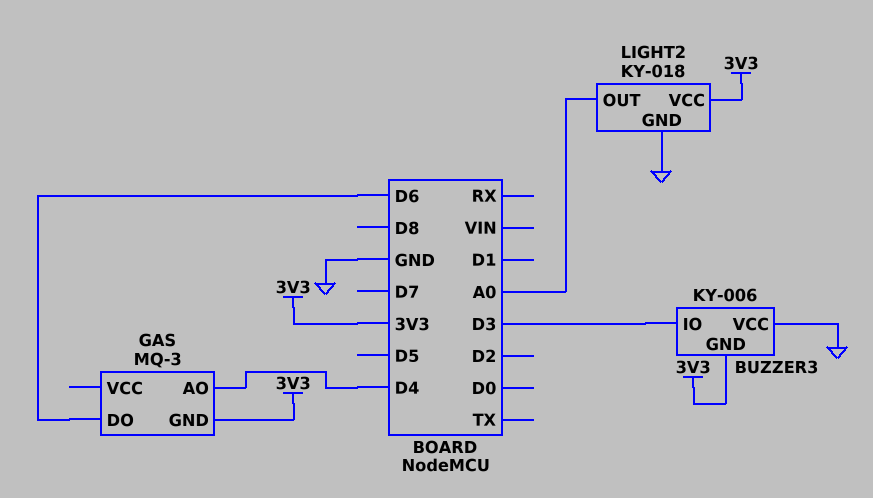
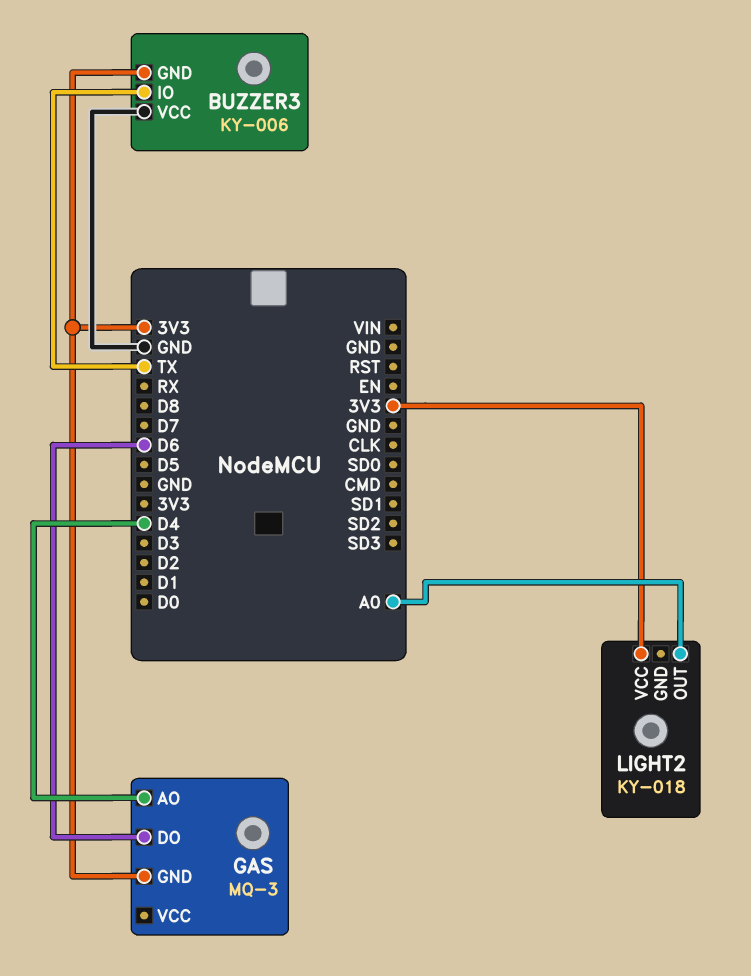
BUZZER3 pin IO: D3 -> TX
LIGHT2 pin GND: GND -> none

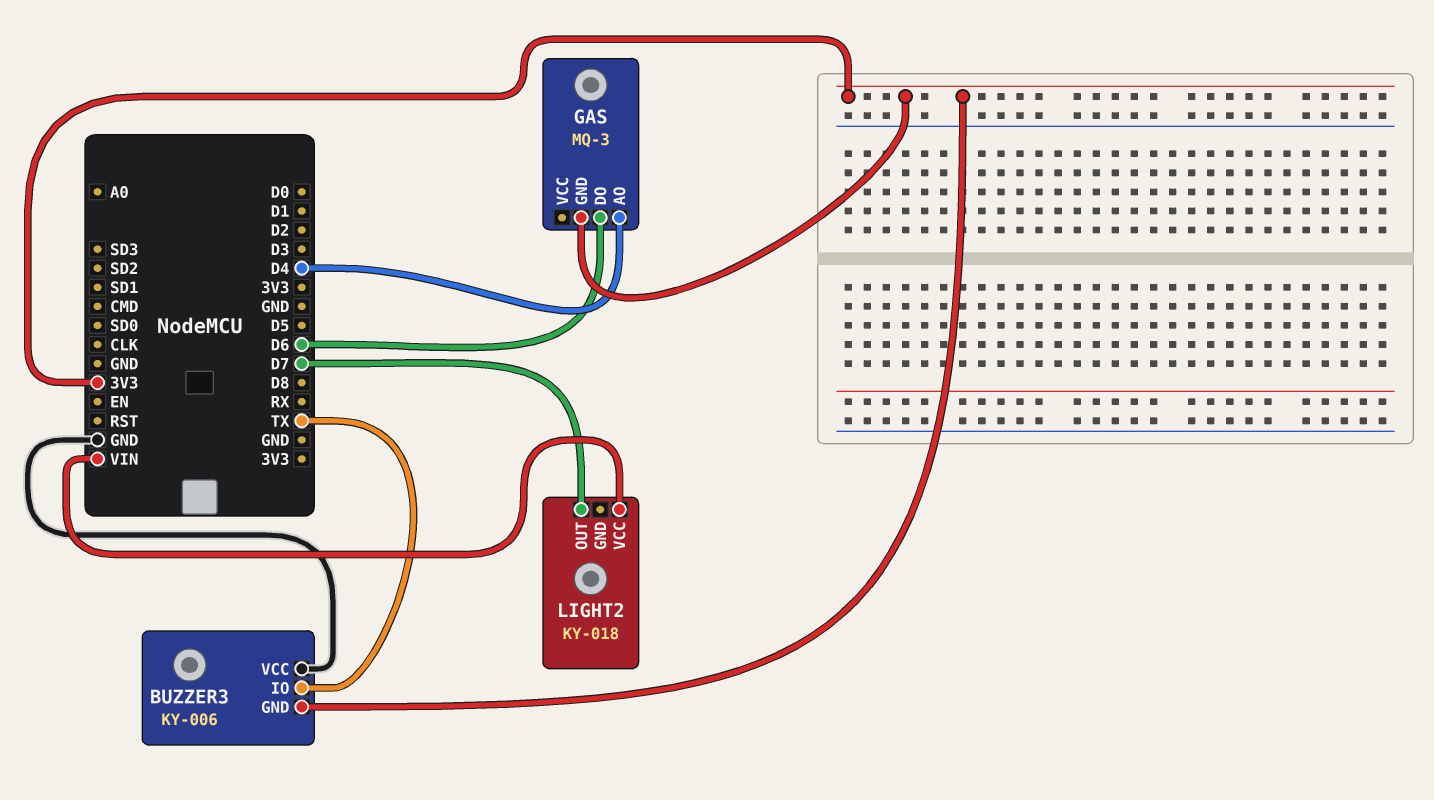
LIGHT2 pin OUT: A0 -> D7
LIGHT2 pin VCC: 3V3 -> VIN

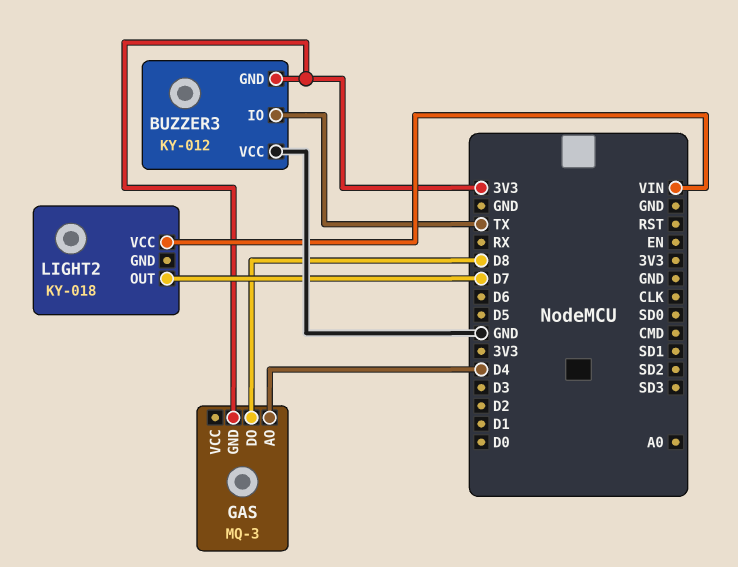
BUZZER3: KY-006 -> KY-012
GAS pin DO: D6 -> D8

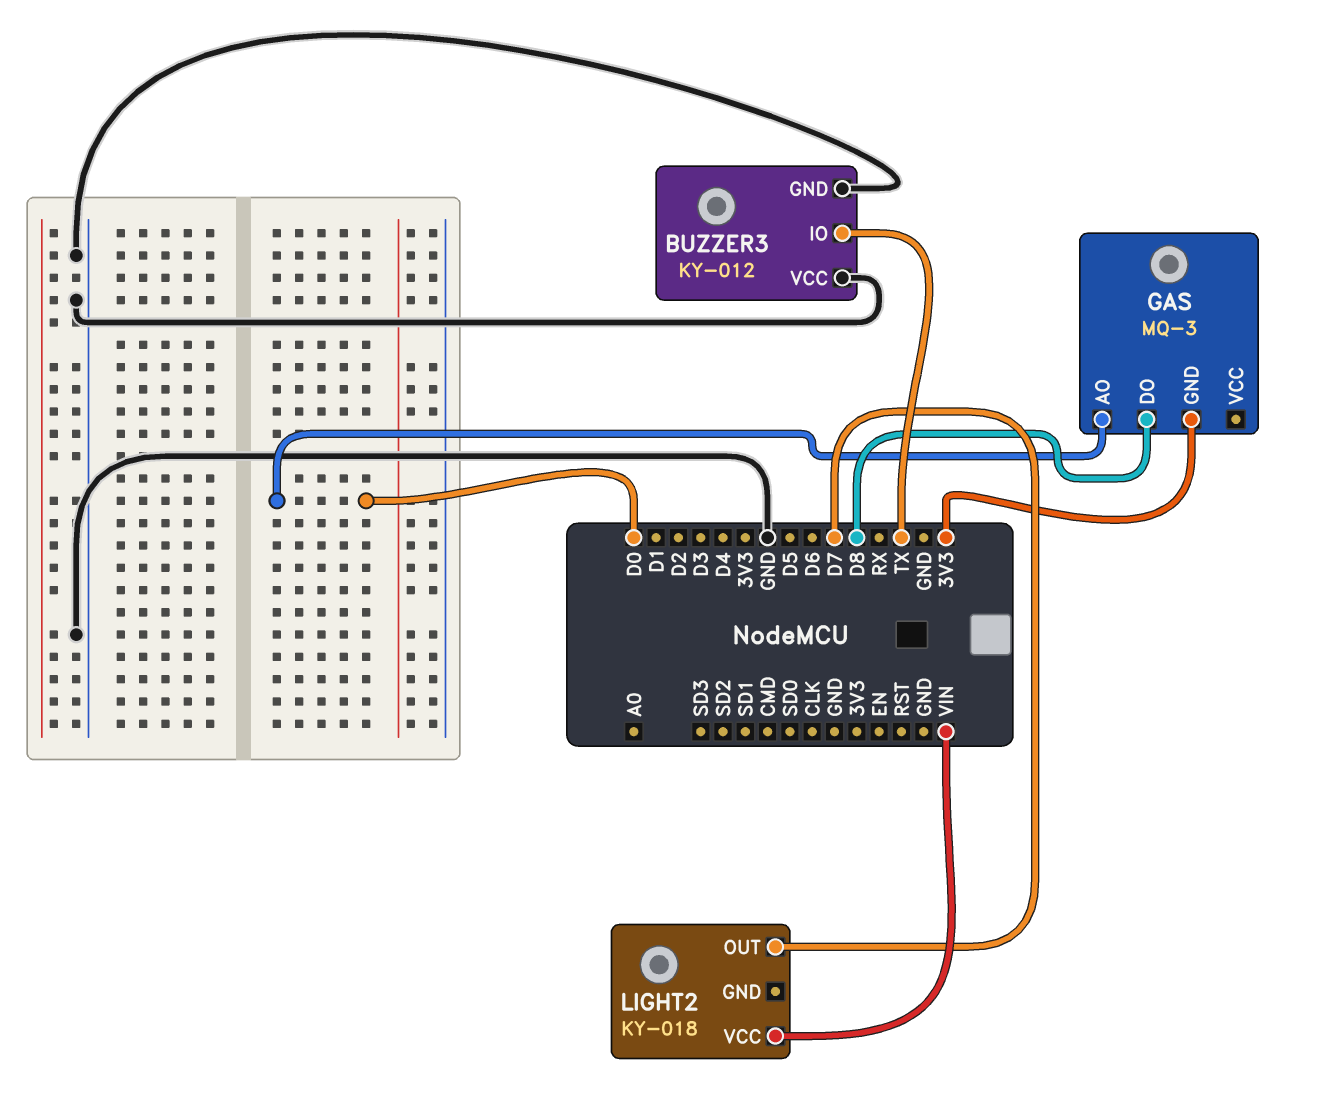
BUZZER3 pin GND: 3V3 -> GND
GAS pin AO: D4 -> D0

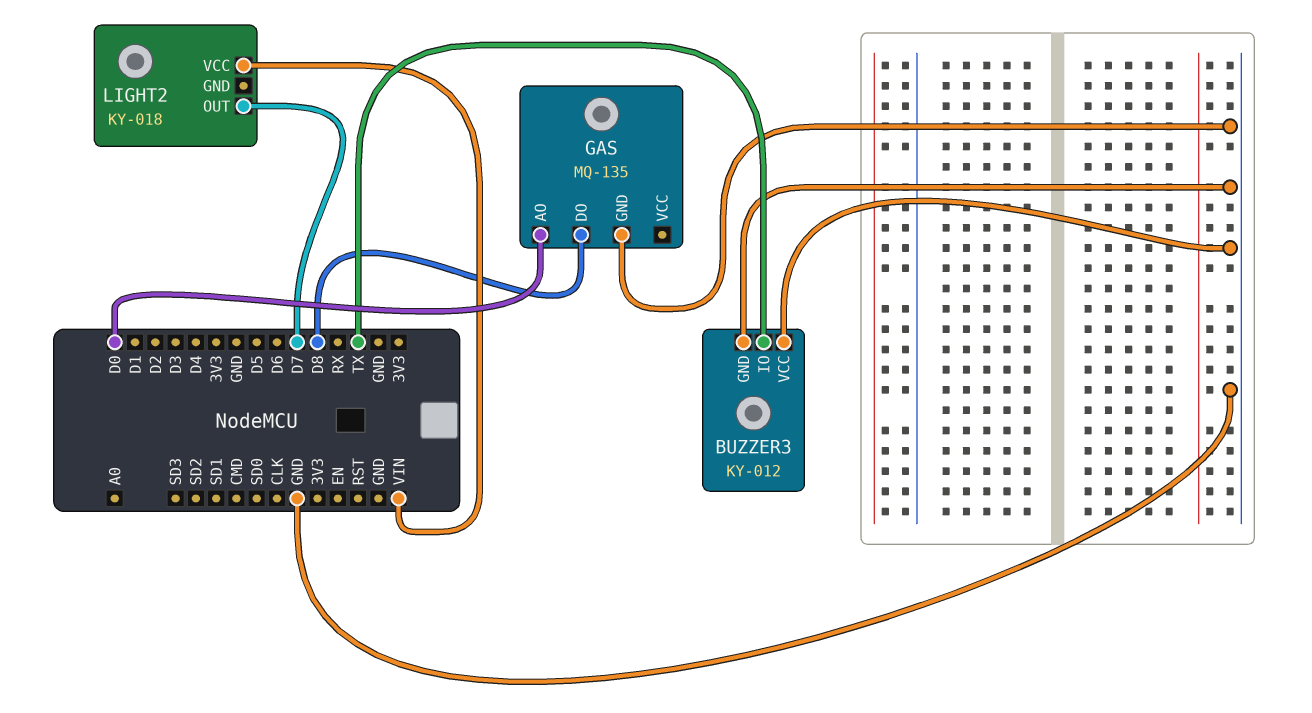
GAS: MQ-3 -> MQ-135
GAS pin GND: 3V3 -> GND

